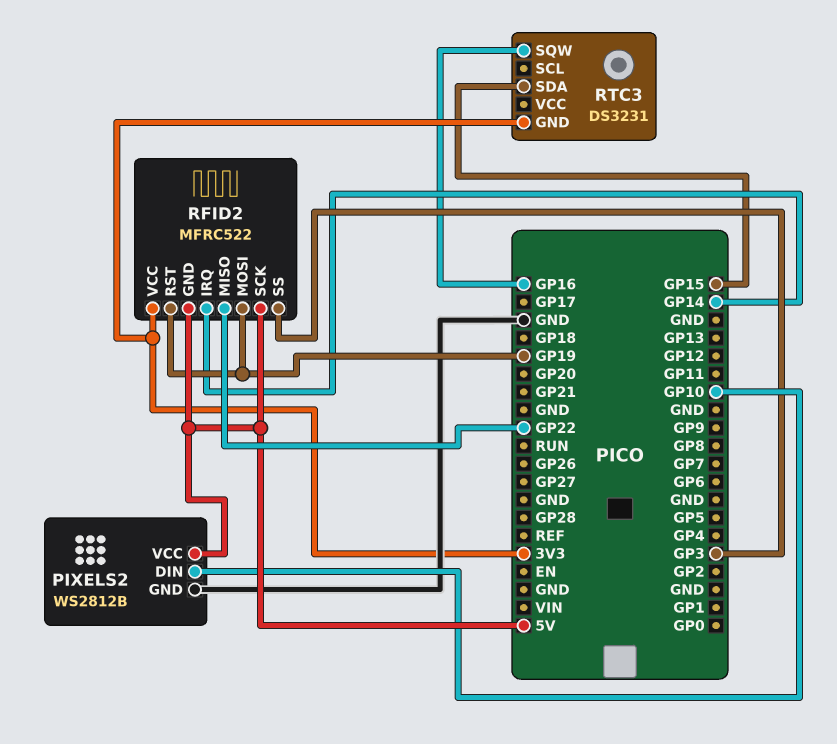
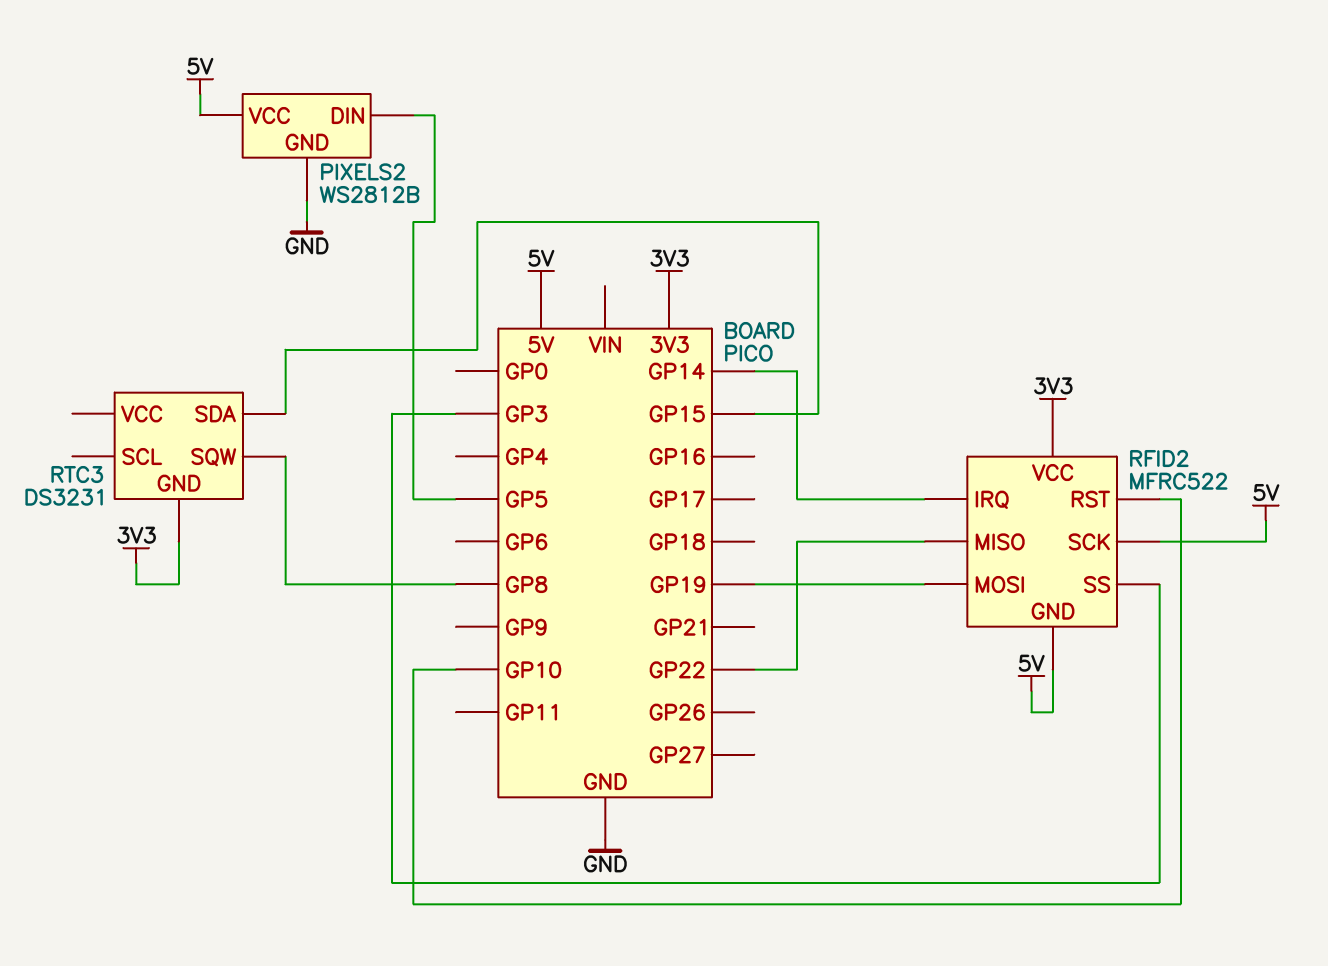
PIXELS2 pin DIN: GP10 -> GP5
RFID2 pin RST: GP19 -> GP10
RTC3 pin SQW: GP16 -> GP8

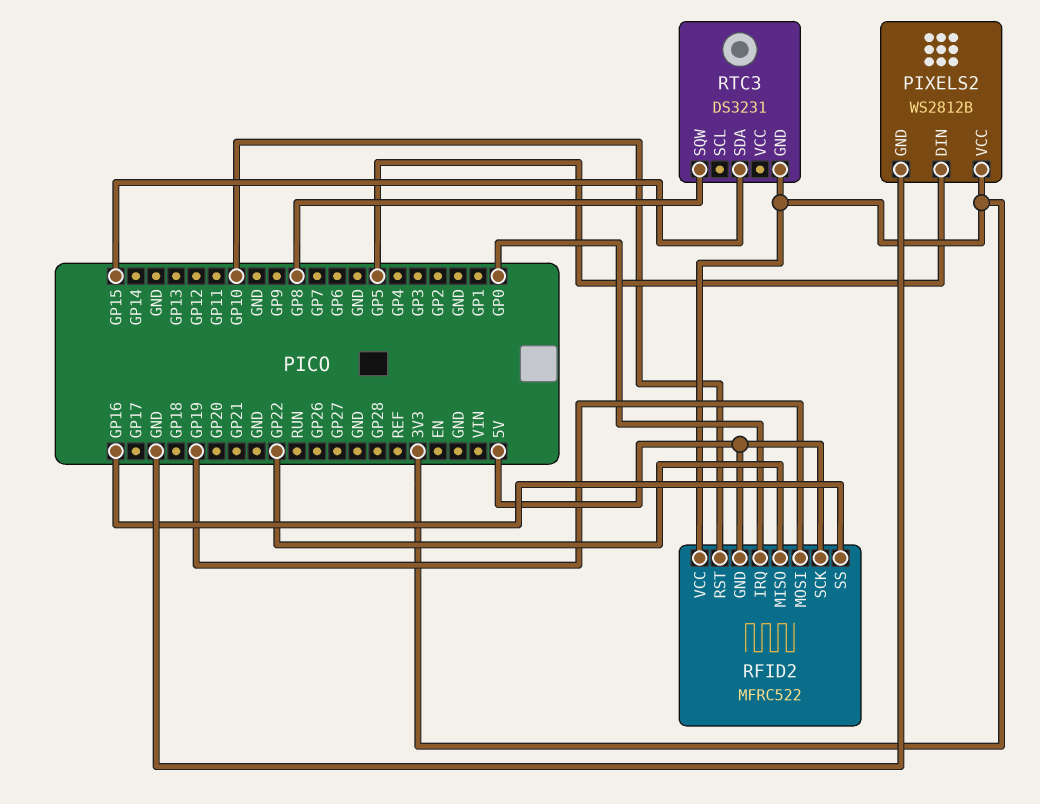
PIXELS2 pin VCC: 5V -> 3V3
RFID2 pin IRQ: GP14 -> GP0
RFID2 pin SS: GP3 -> GP16

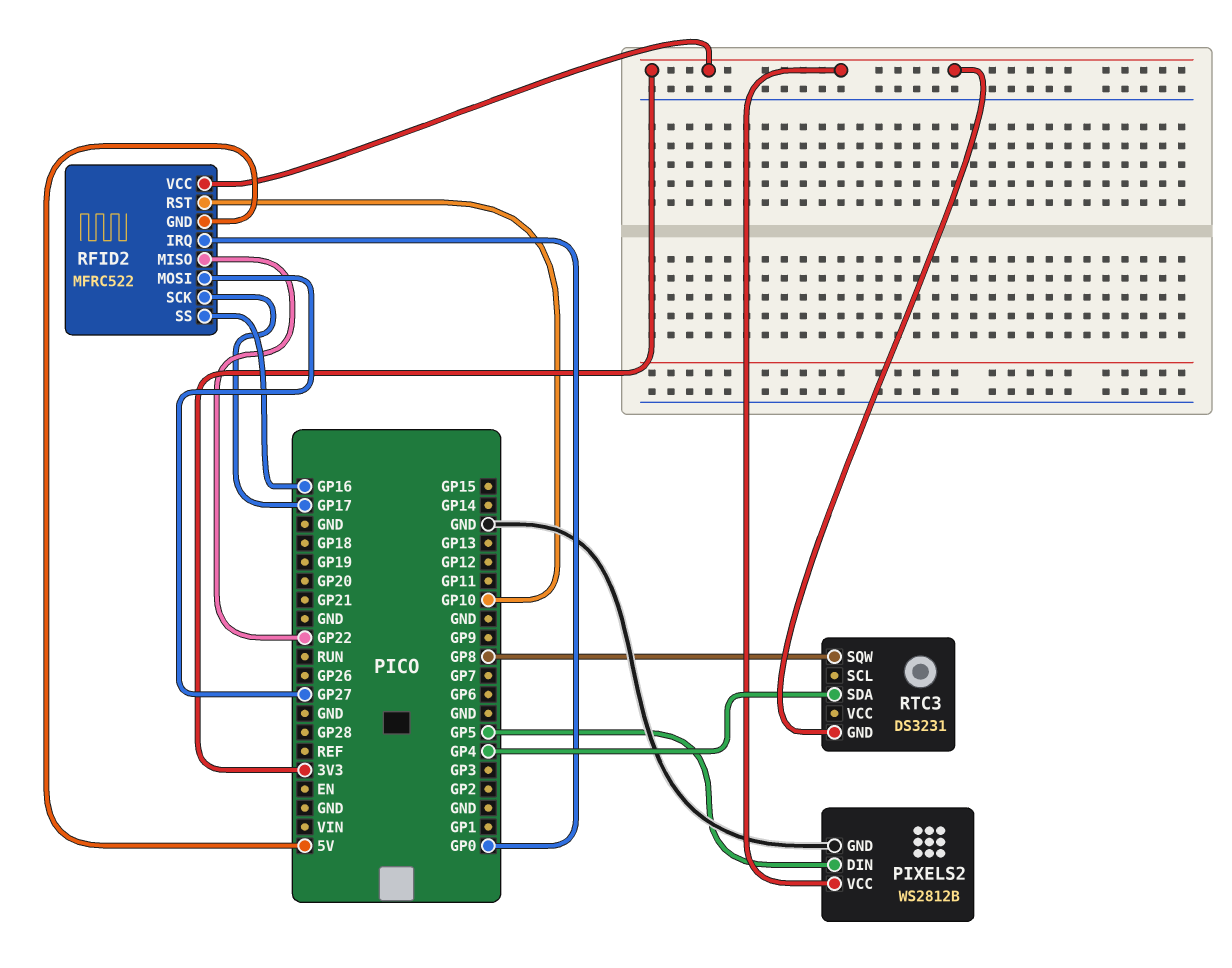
RFID2 pin MOSI: GP19 -> GP27
RFID2 pin SCK: 5V -> GP17
RTC3 pin SDA: GP15 -> GP4

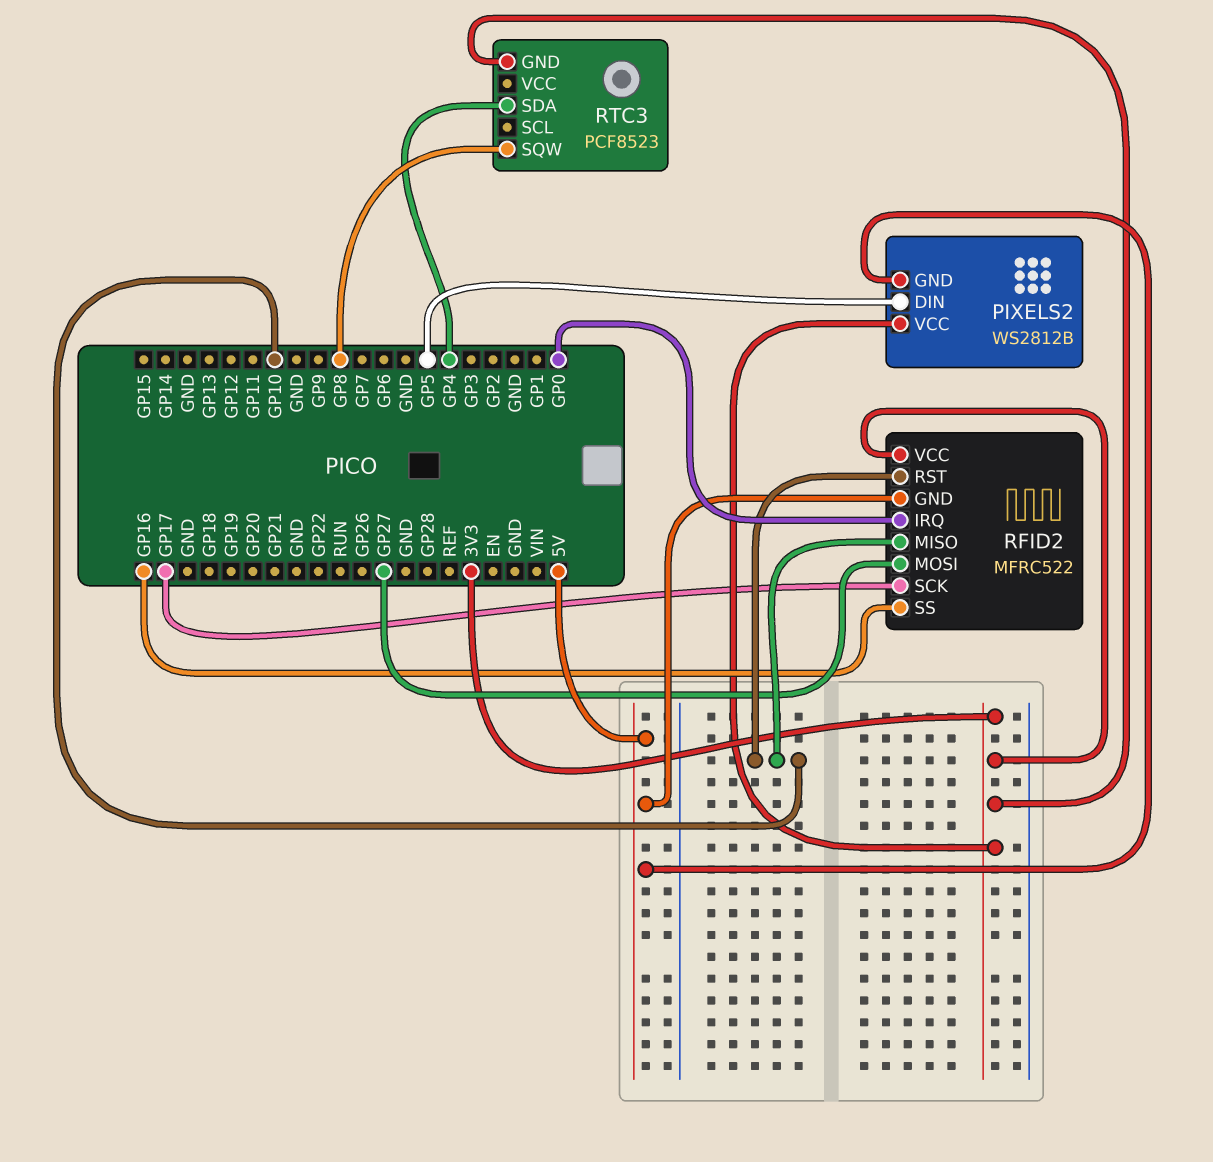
PIXELS2 pin GND: GND -> 5V
RFID2 pin MISO: GP22 -> GP10
RTC3: DS3231 -> PCF8523

